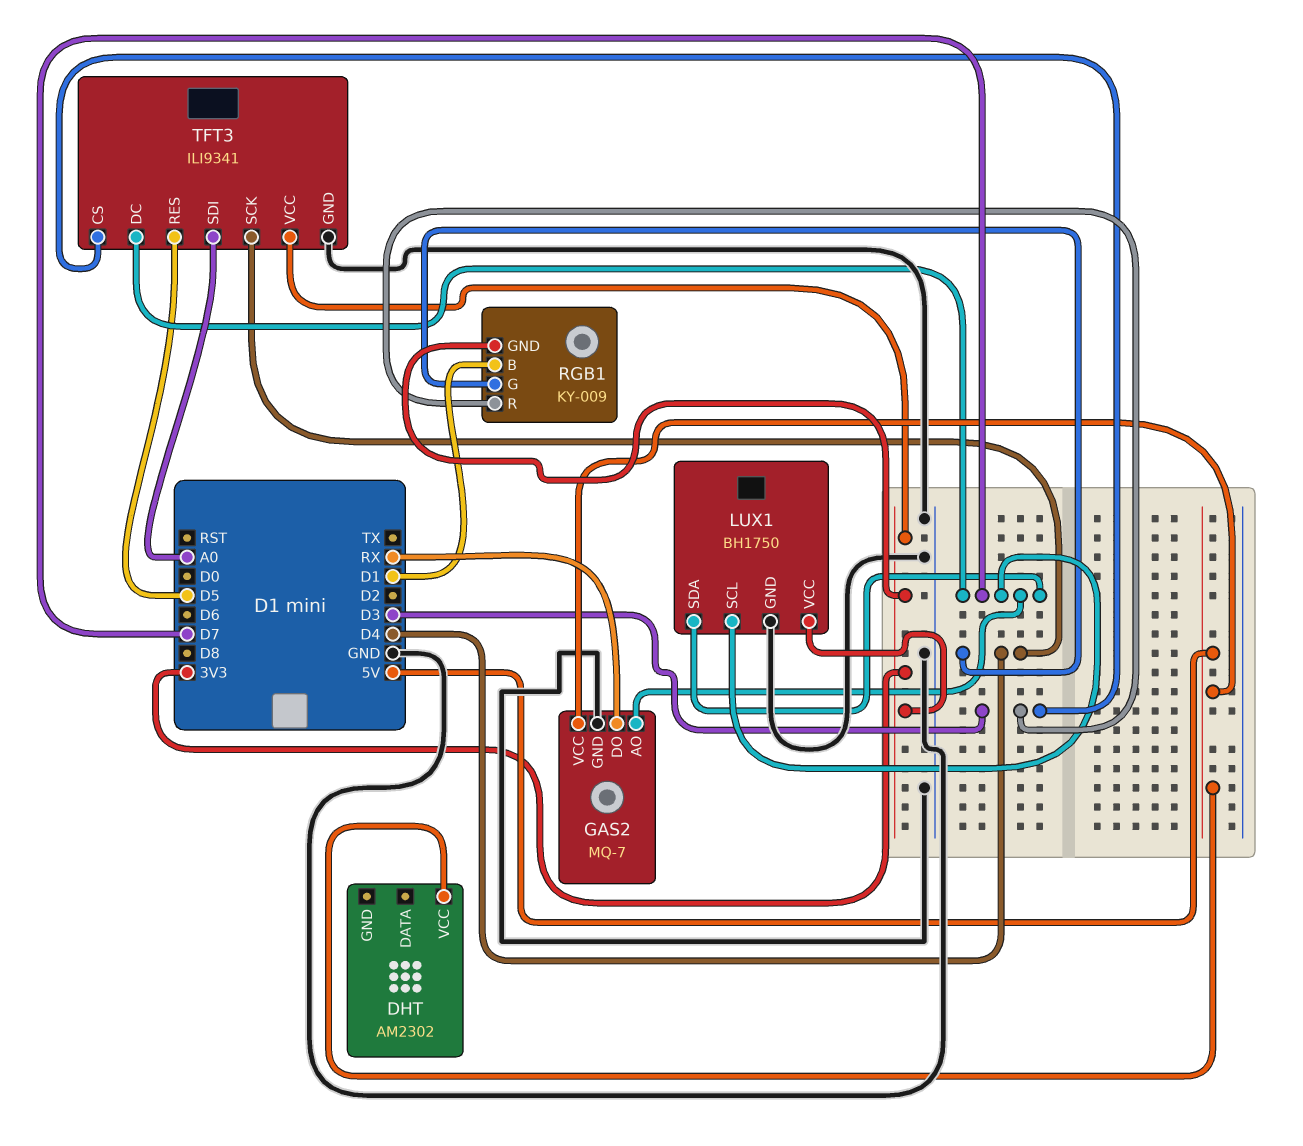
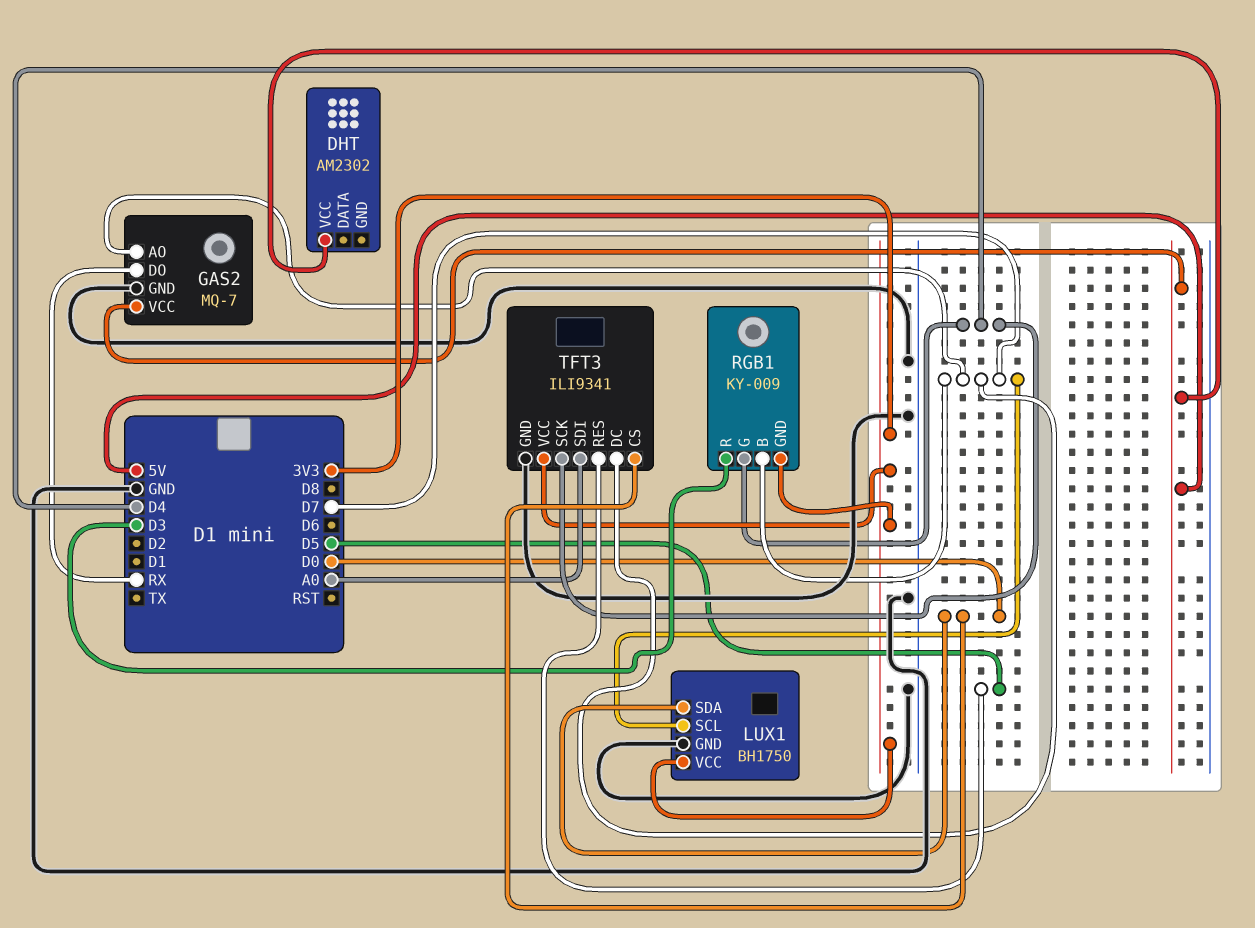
LUX1 pin SDA: D7 -> D0
RGB1 pin B: D1 -> D7
TFT3 pin CS: D3 -> D0

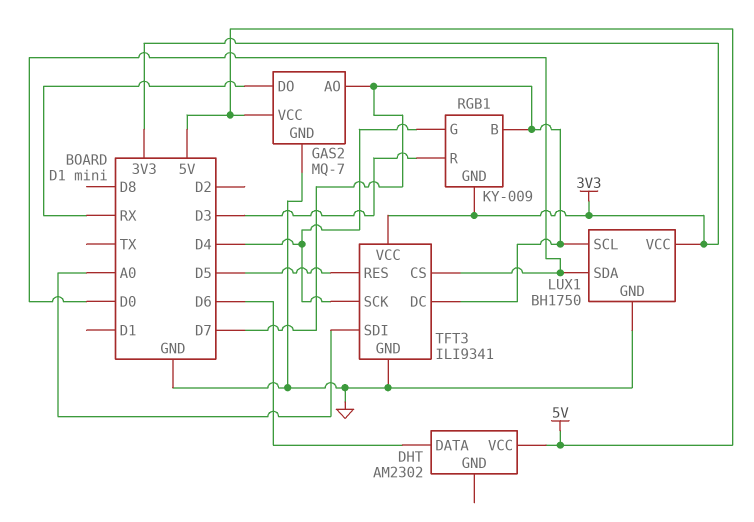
DHT pin DATA: none -> D6

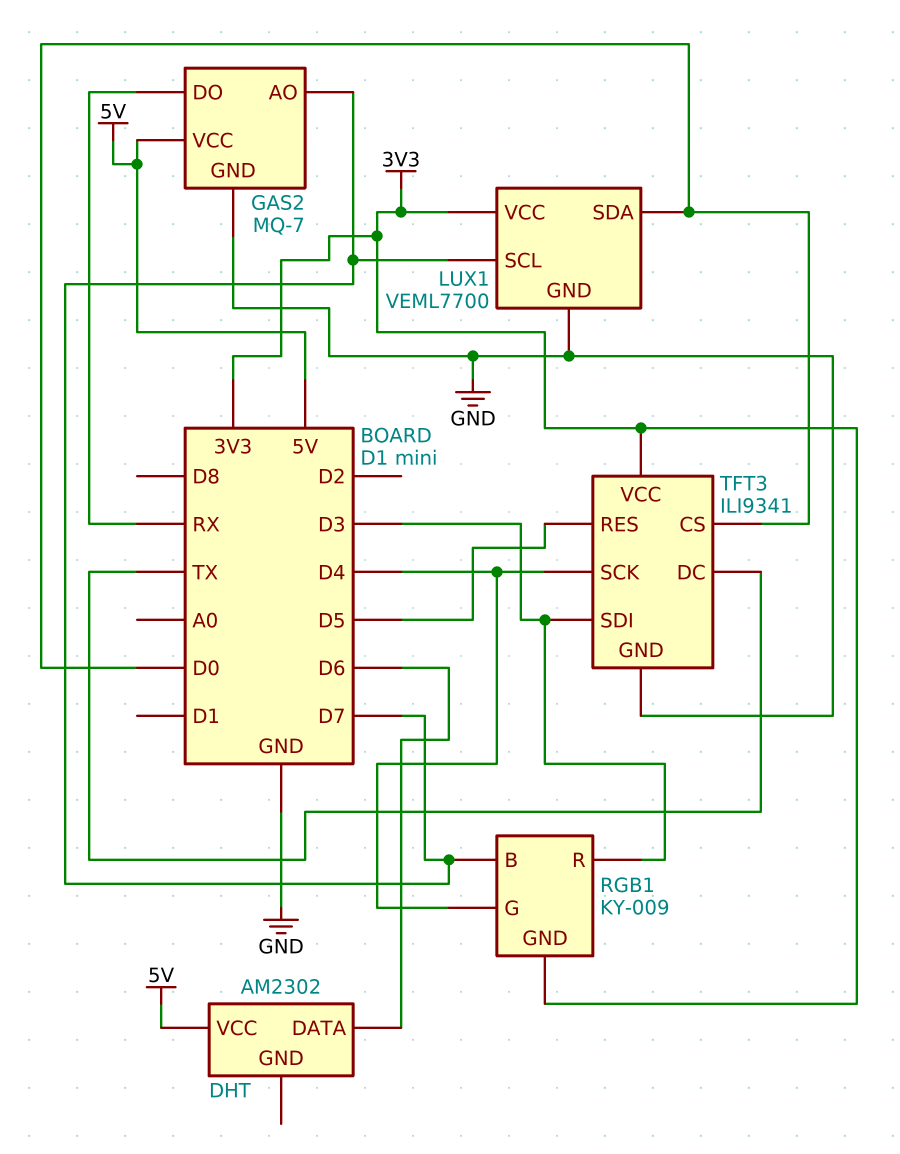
LUX1: BH1750 -> VEML7700
TFT3 pin DC: D7 -> TX
TFT3 pin SDI: A0 -> D3

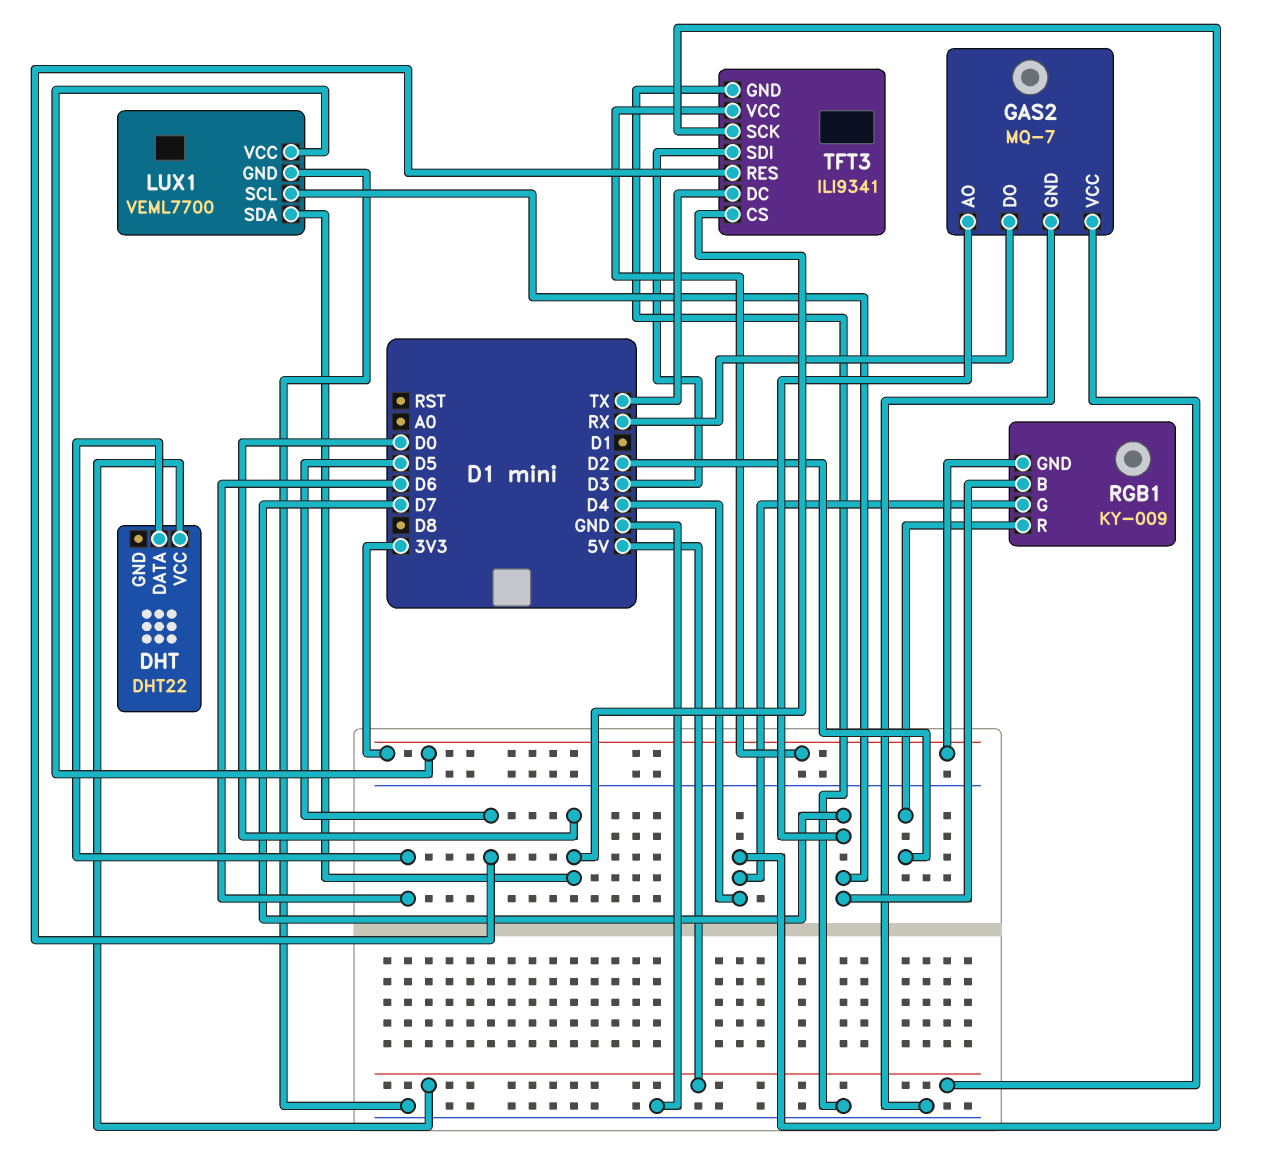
DHT: AM2302 -> DHT22
RGB1 pin R: D3 -> D2

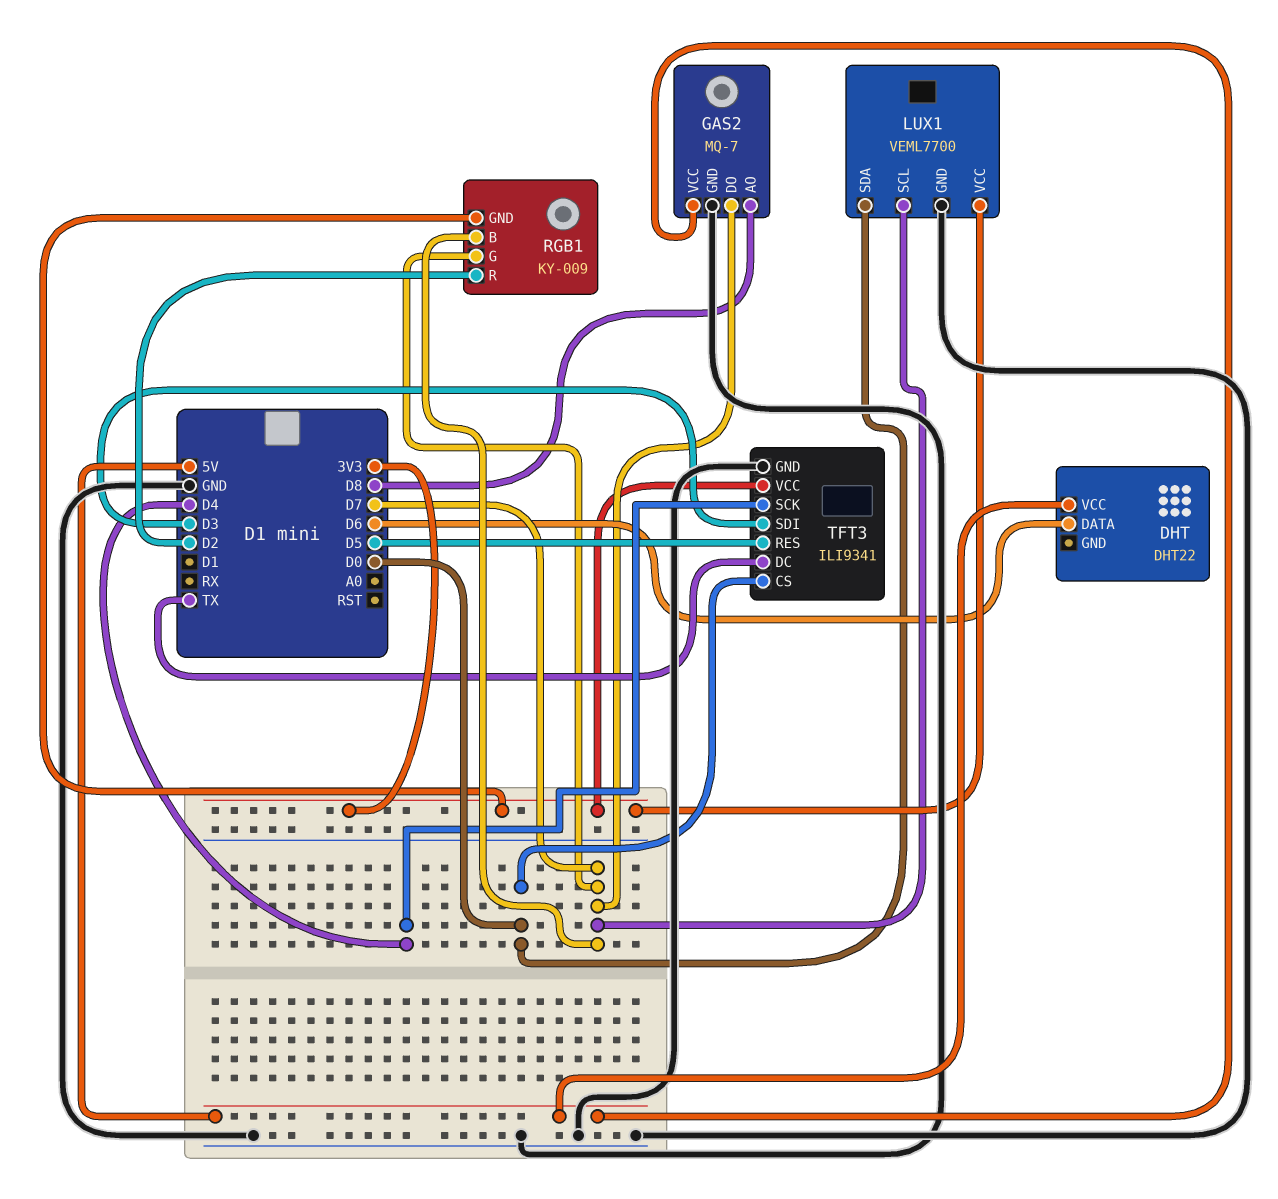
GAS2 pin AO: D7 -> D8
GAS2 pin DO: RX -> D7
RGB1 pin G: D4 -> D7

